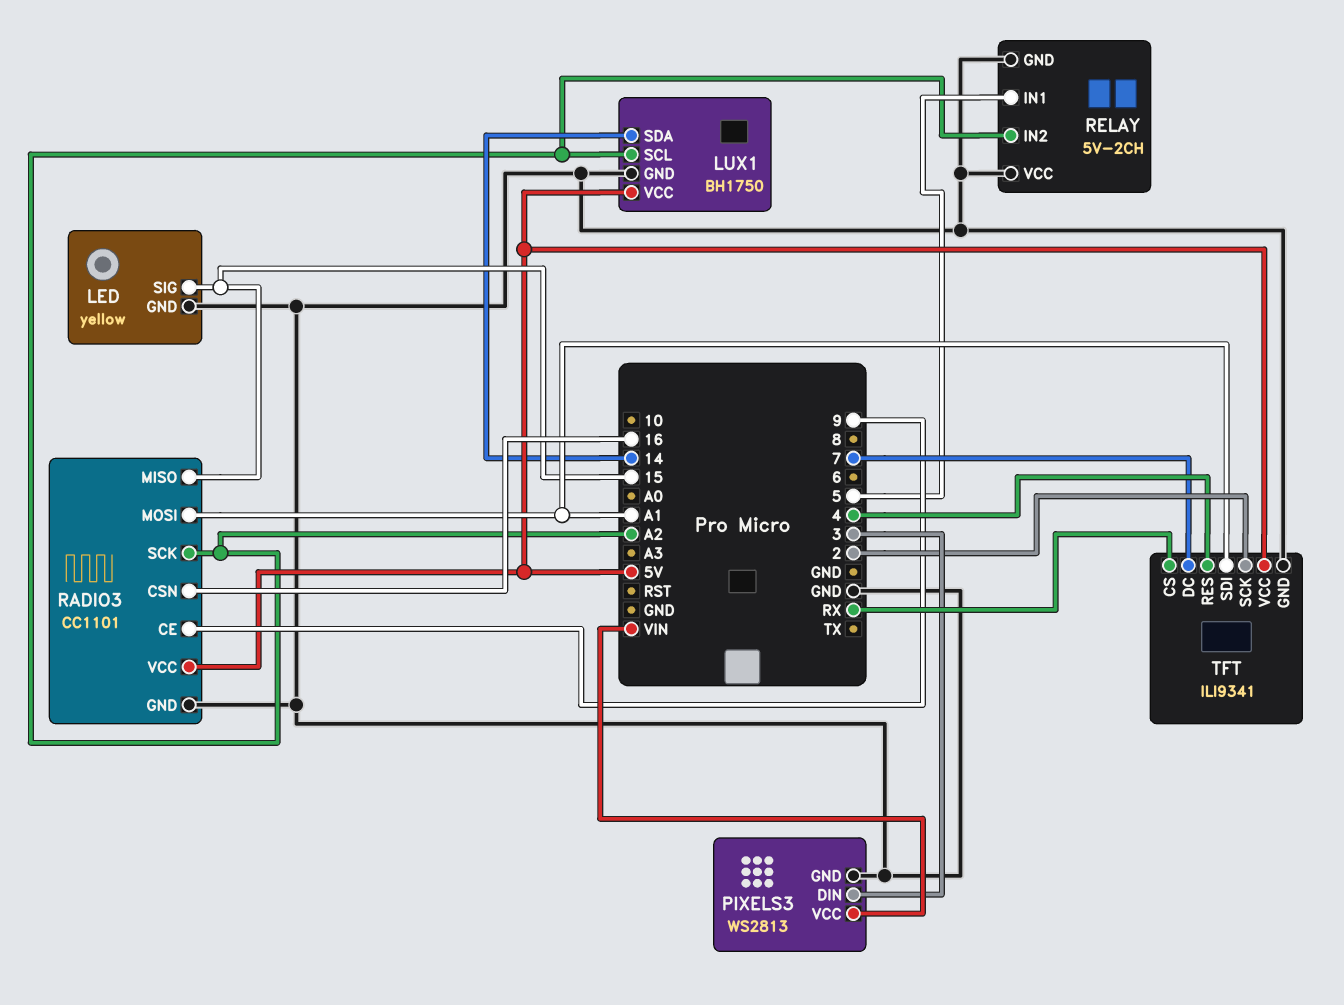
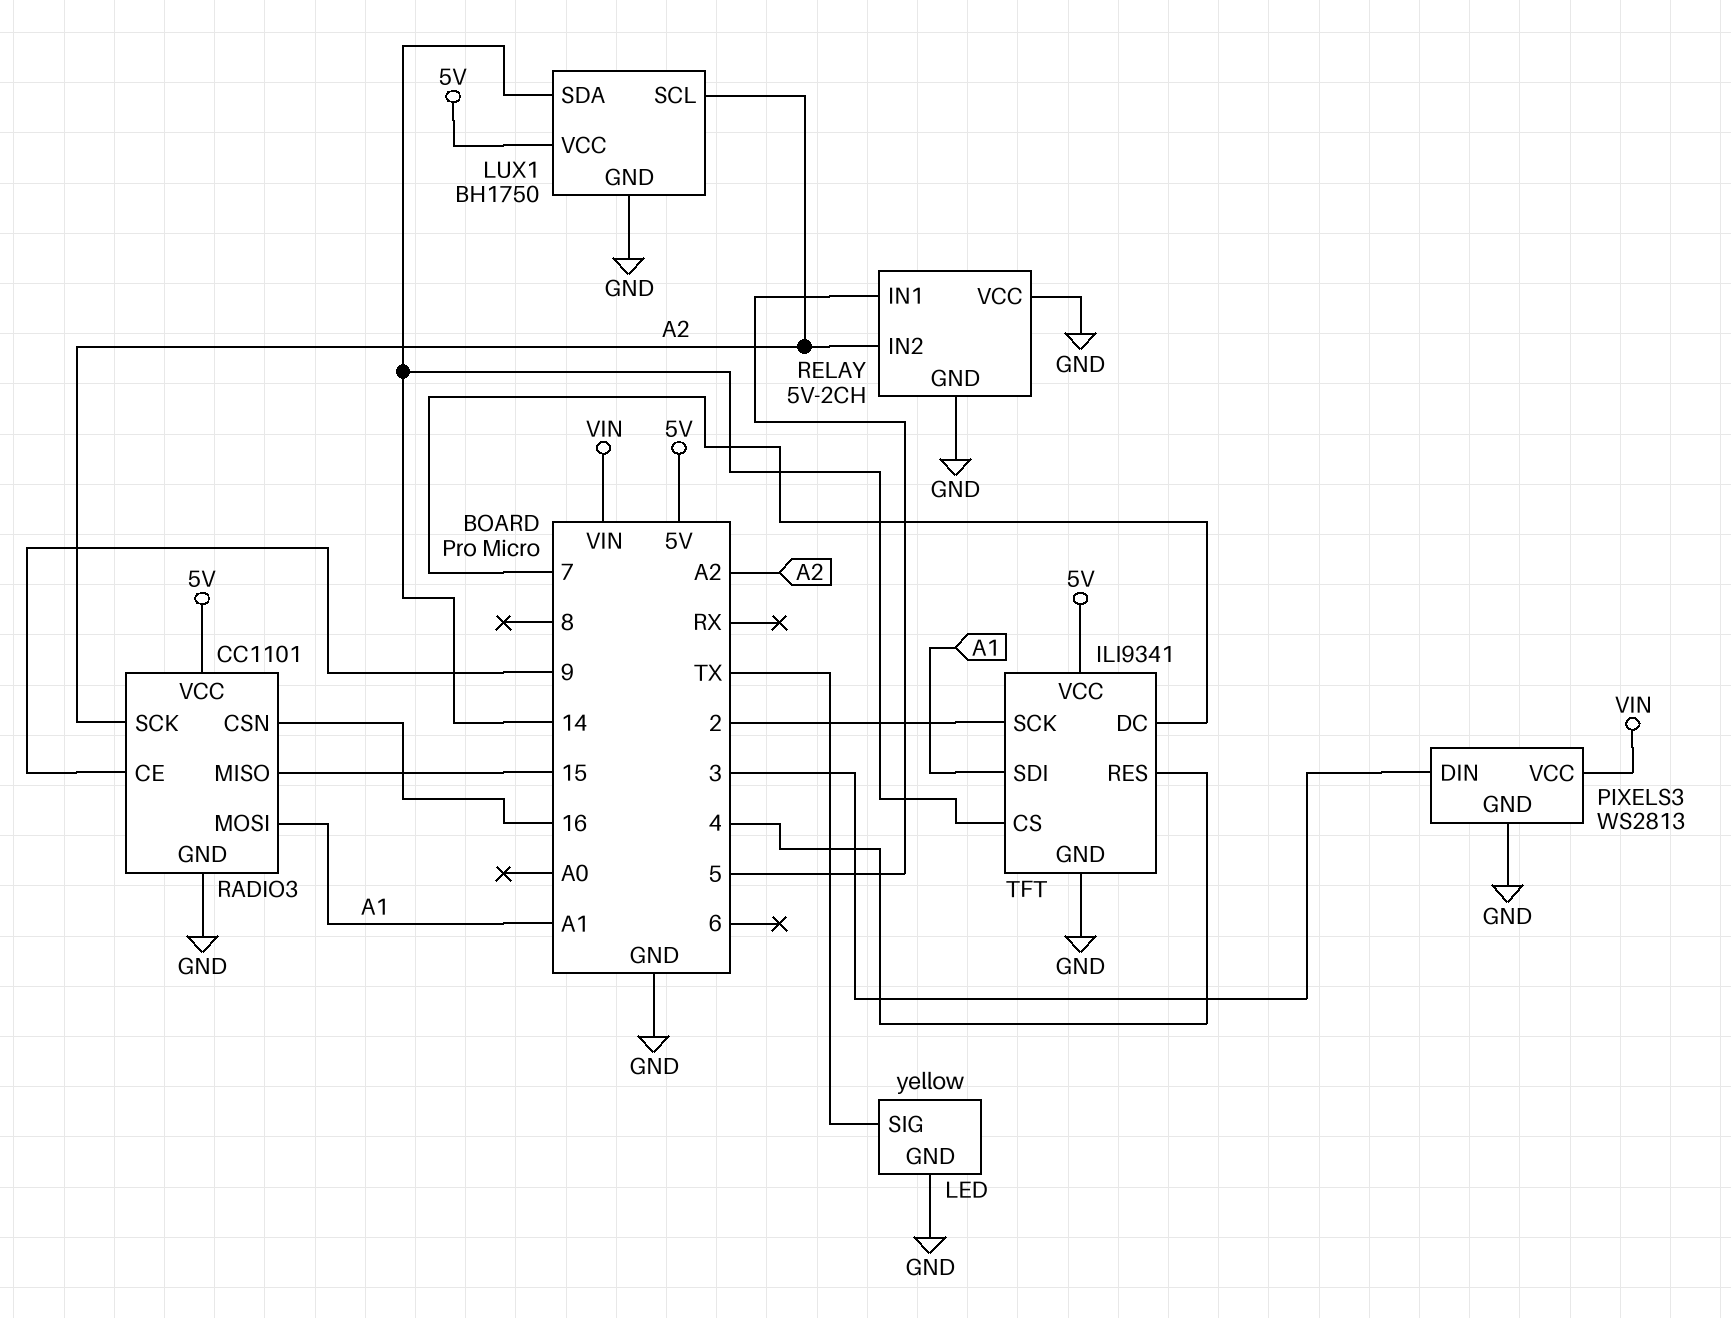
LED pin SIG: 15 -> TX
TFT pin CS: RX -> 14

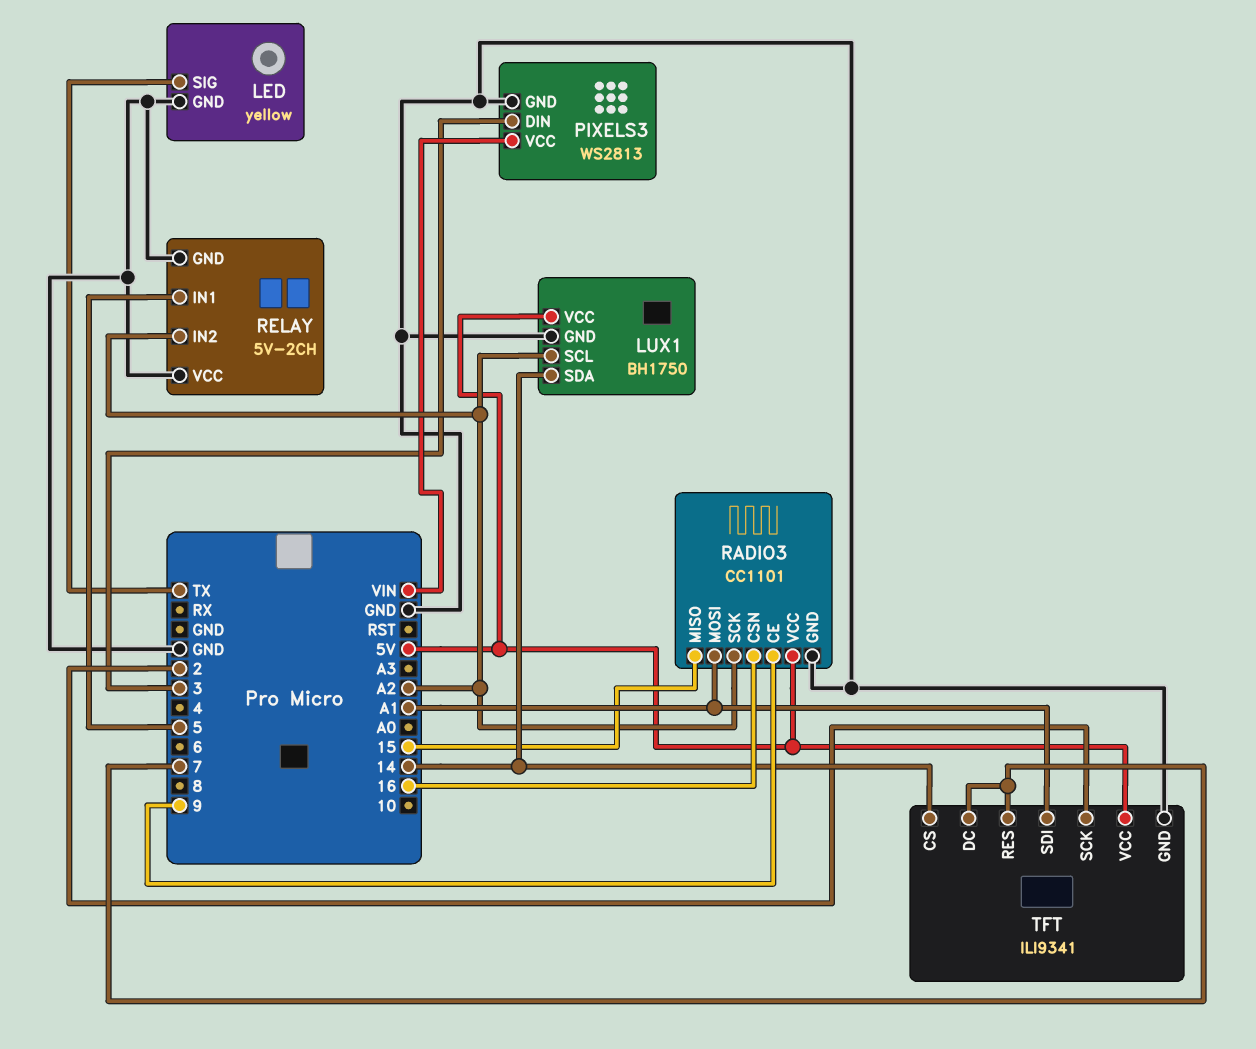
TFT pin RES: 4 -> 7

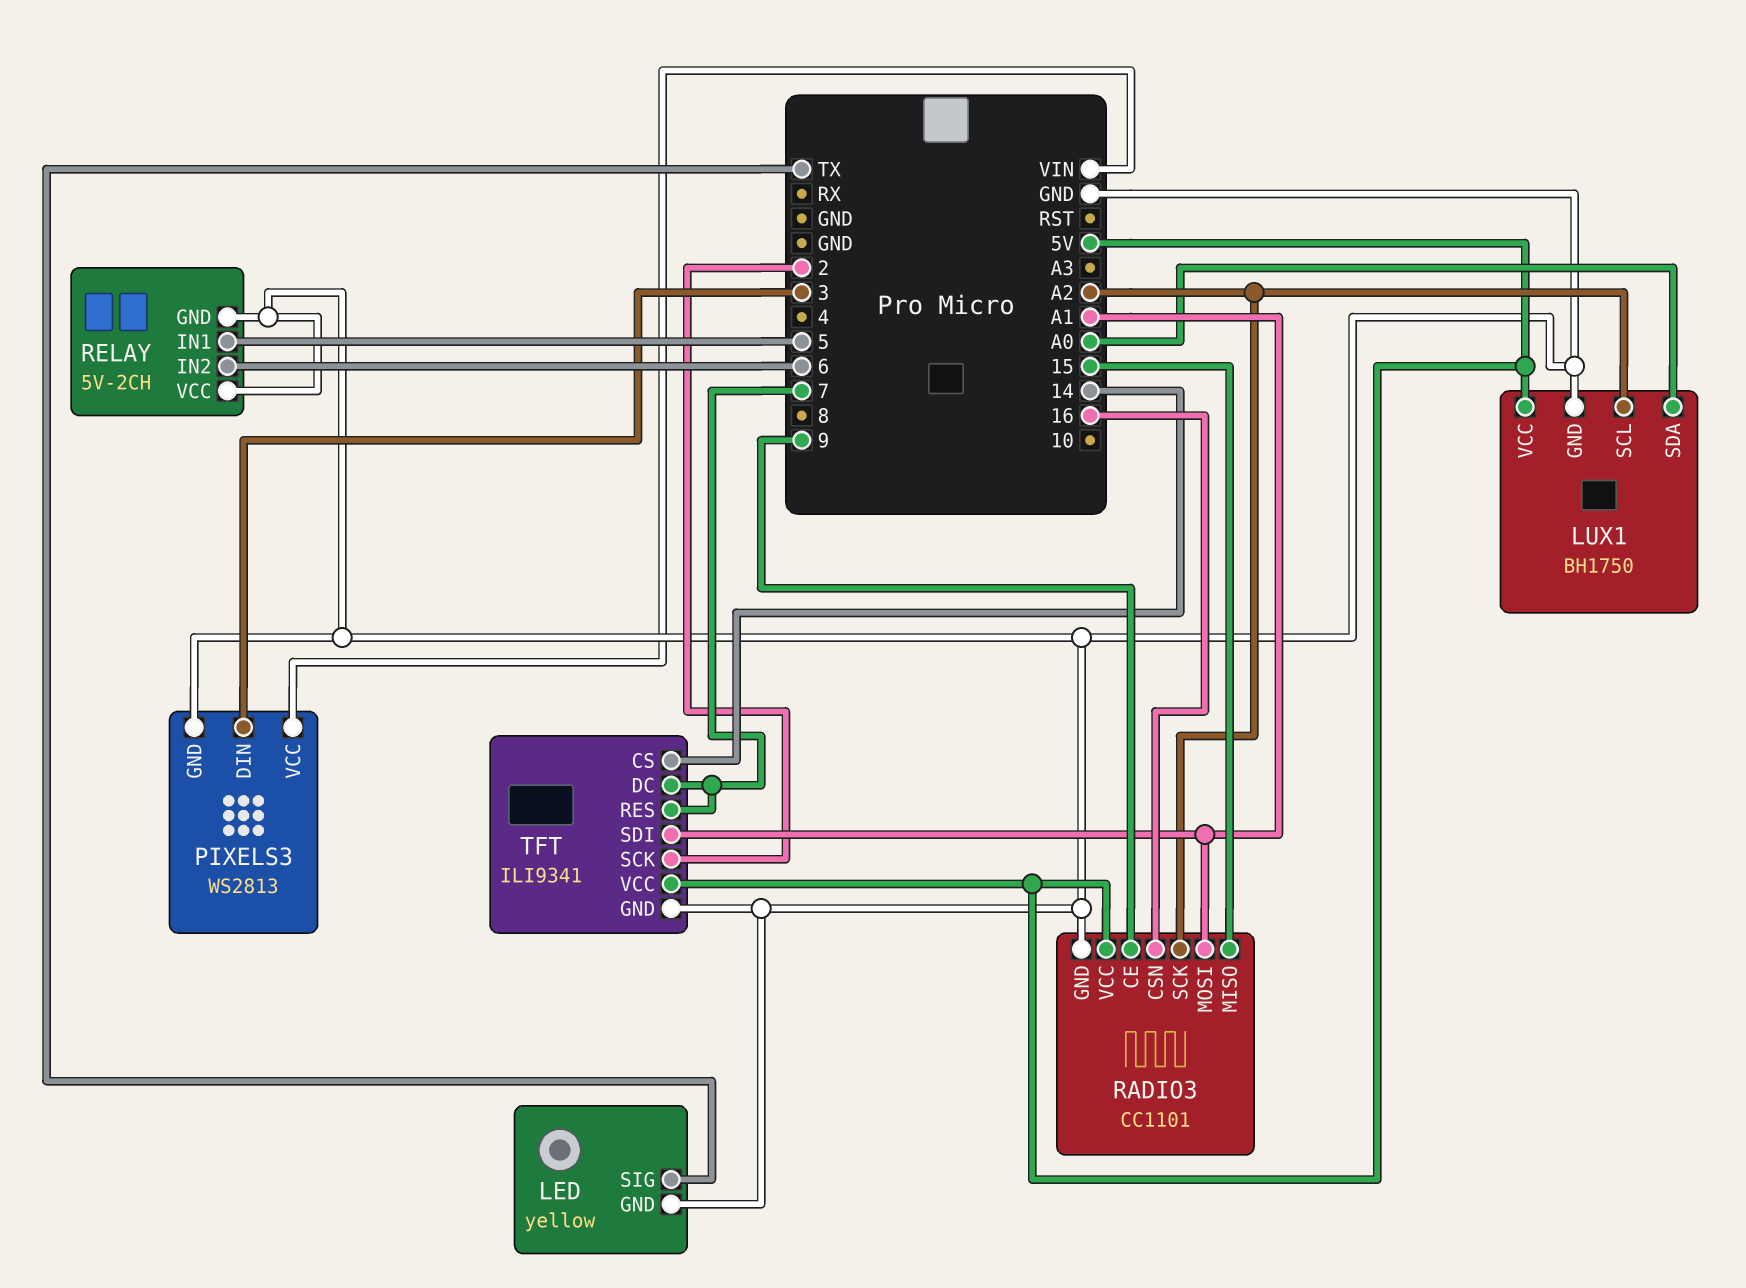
LUX1 pin SDA: 14 -> A0
RELAY pin IN2: A2 -> 6

